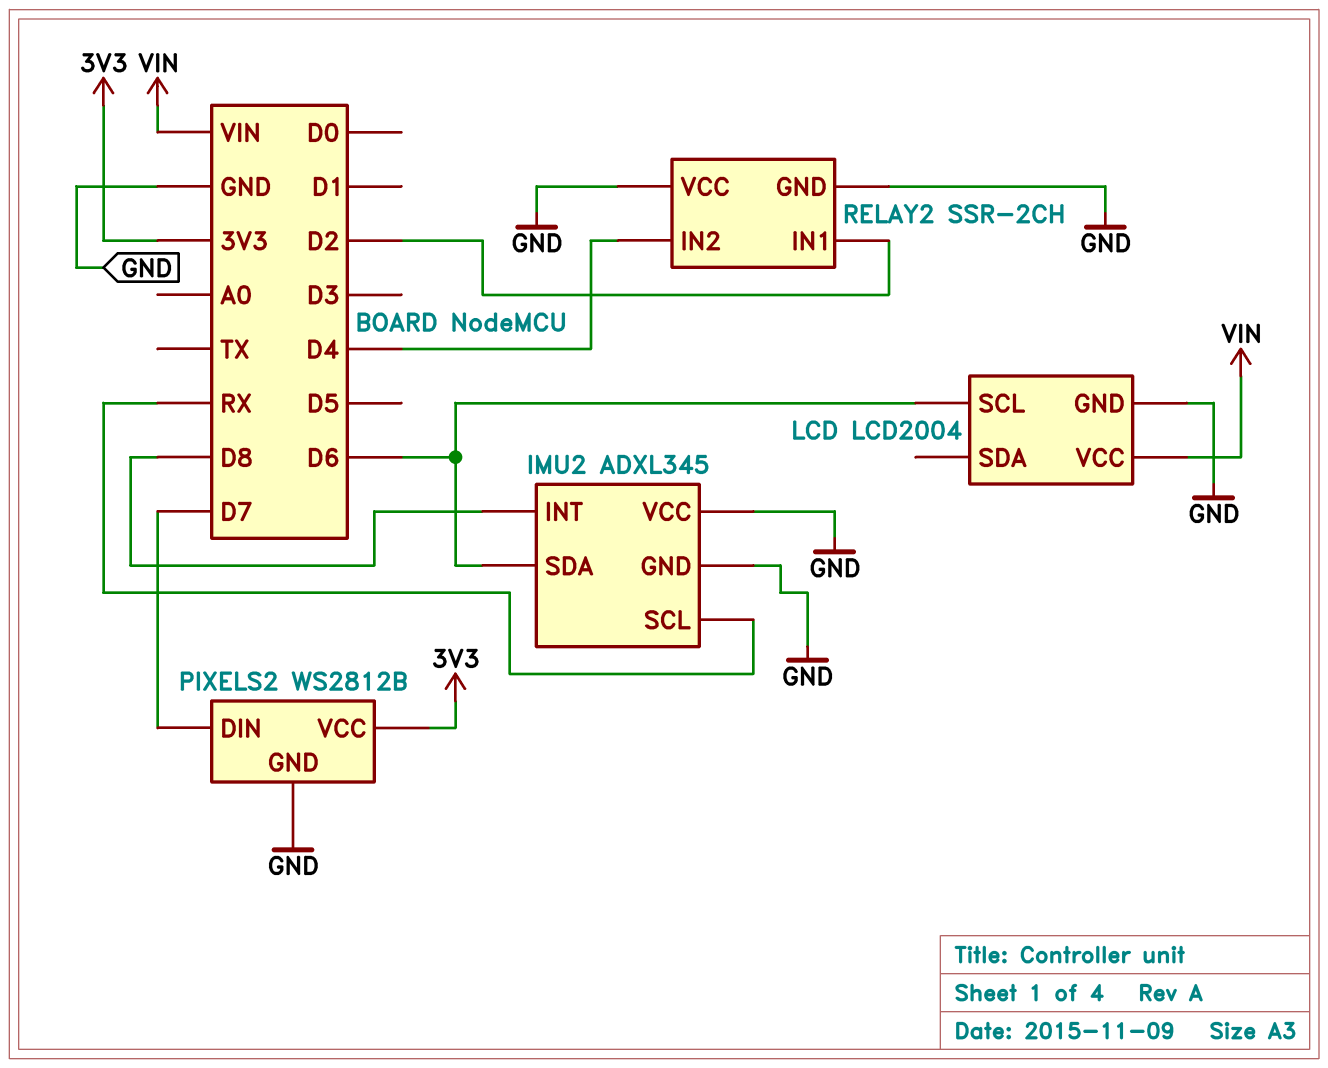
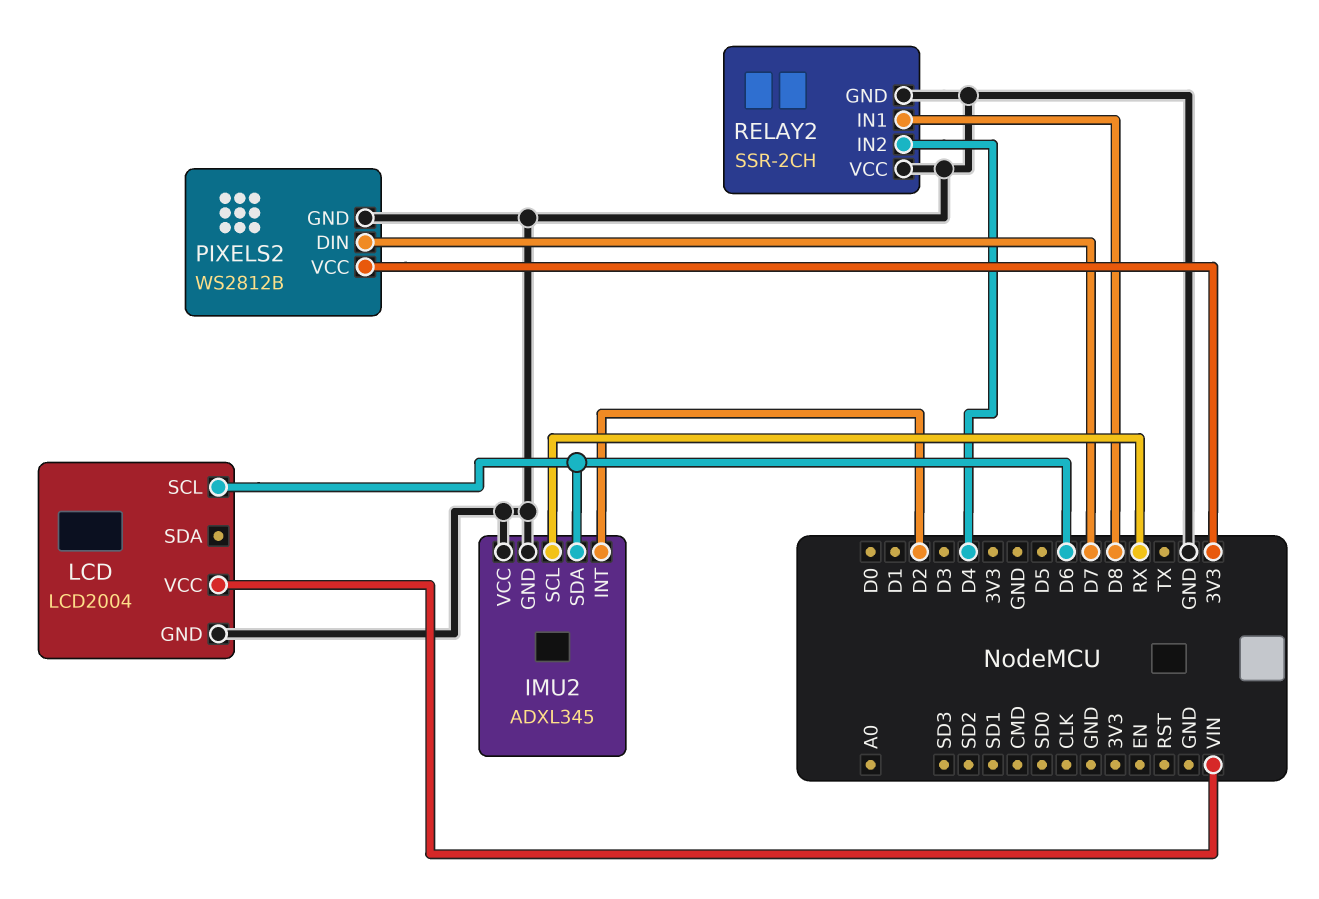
IMU2 pin INT: D8 -> D2
RELAY2 pin IN1: D2 -> D8

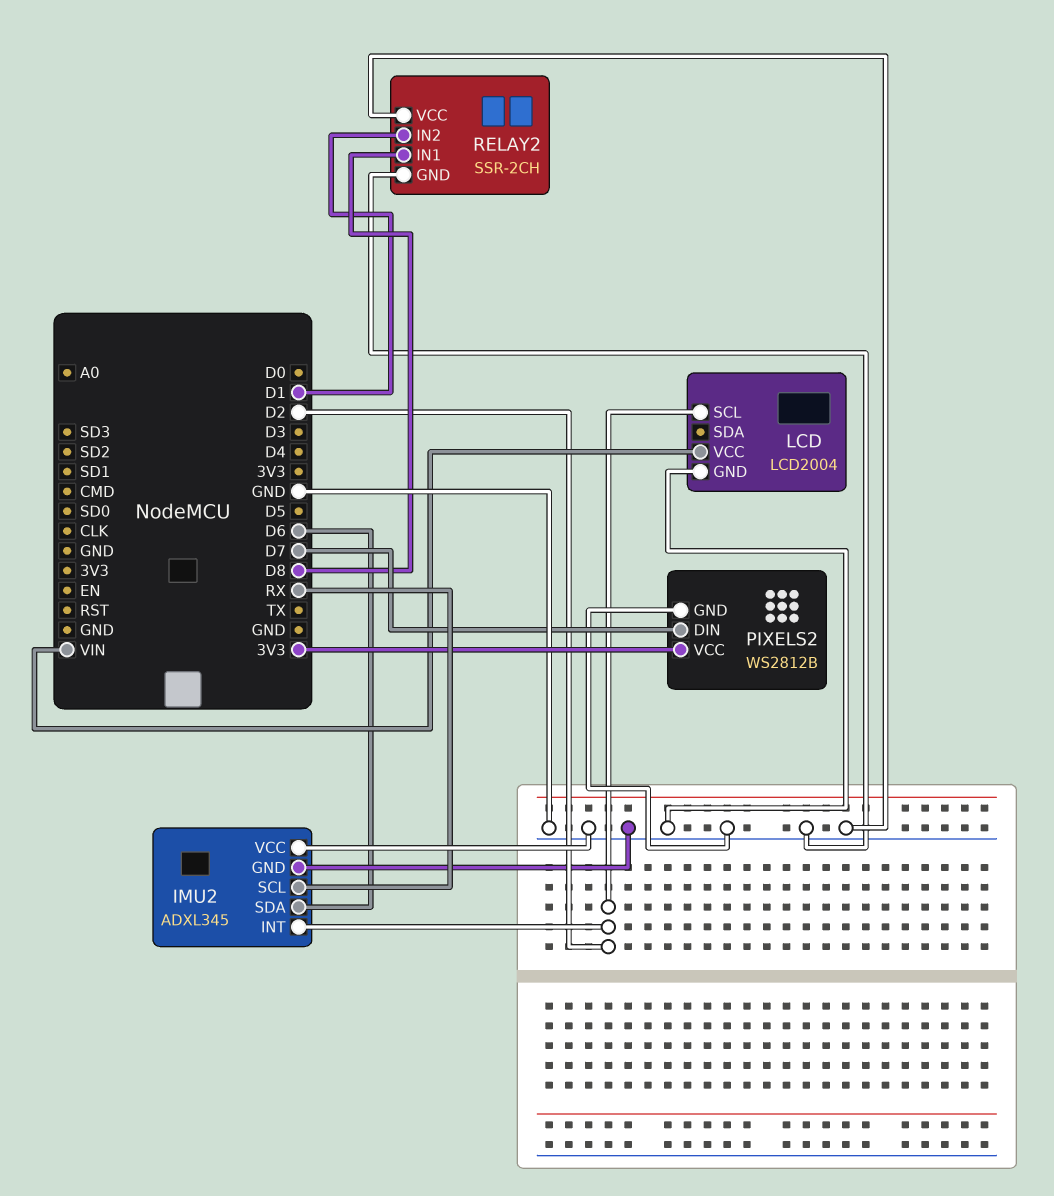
LCD pin SCL: D6 -> D2
RELAY2 pin IN2: D4 -> D1

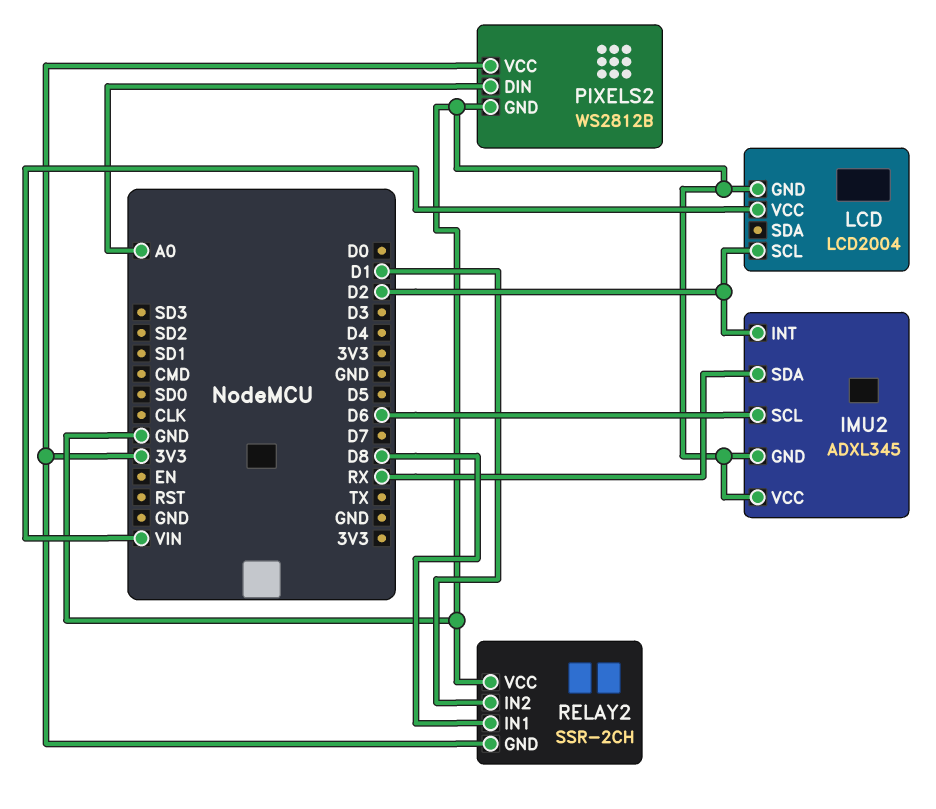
IMU2 pin SCL: RX -> D6
IMU2 pin SDA: D6 -> RX
PIXELS2 pin DIN: D7 -> A0
RELAY2 pin GND: GND -> 3V3

